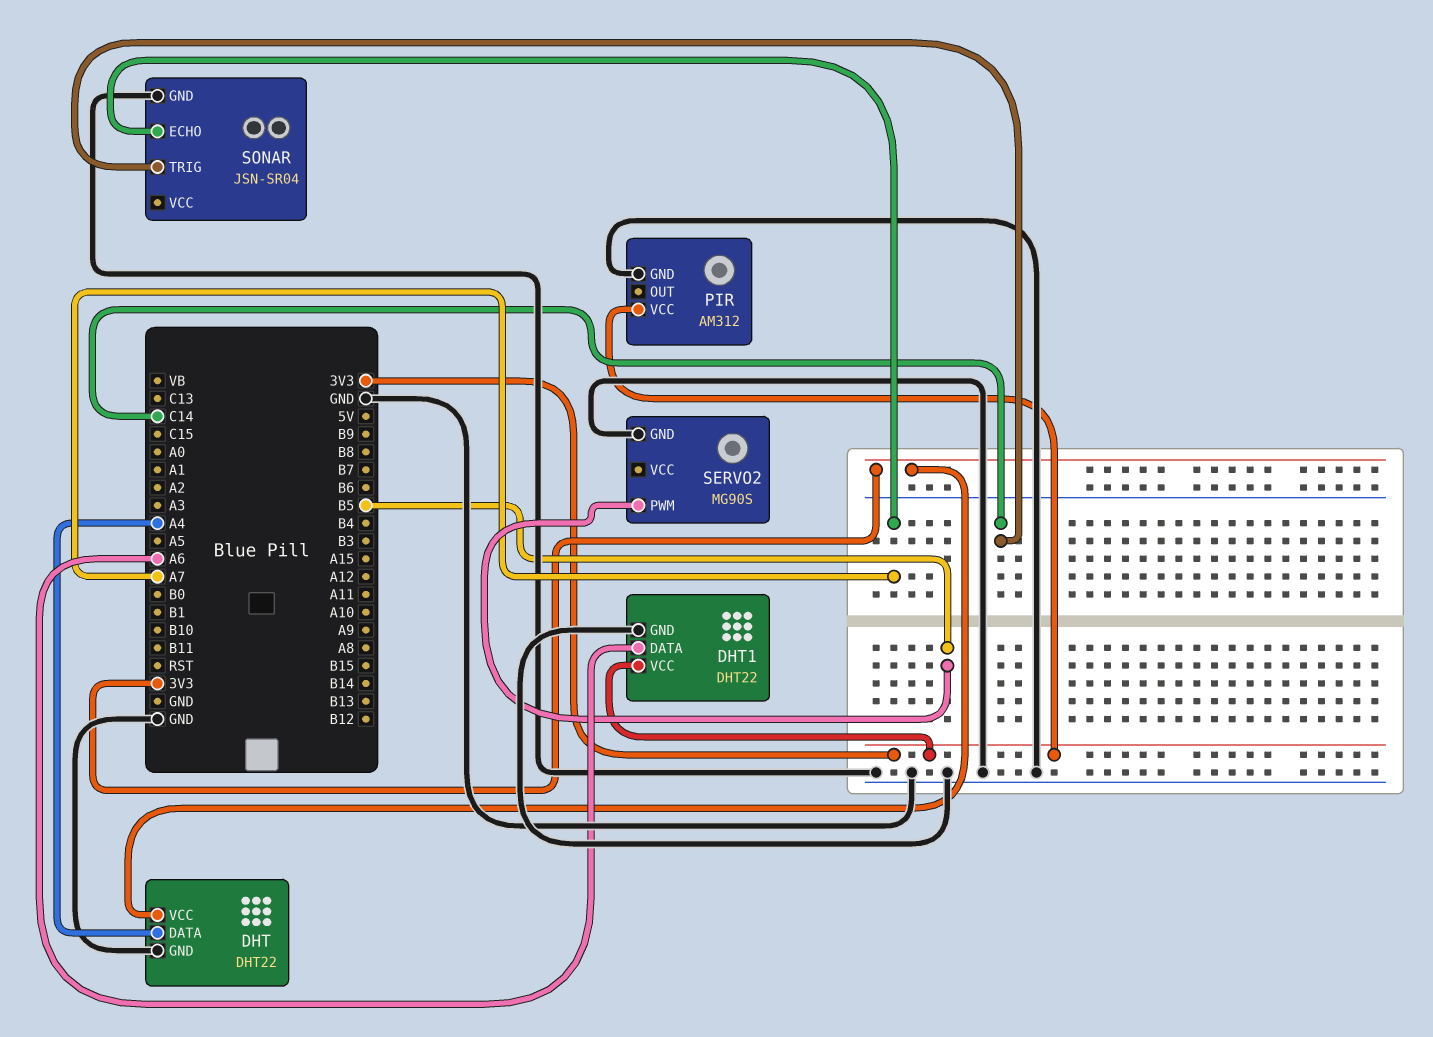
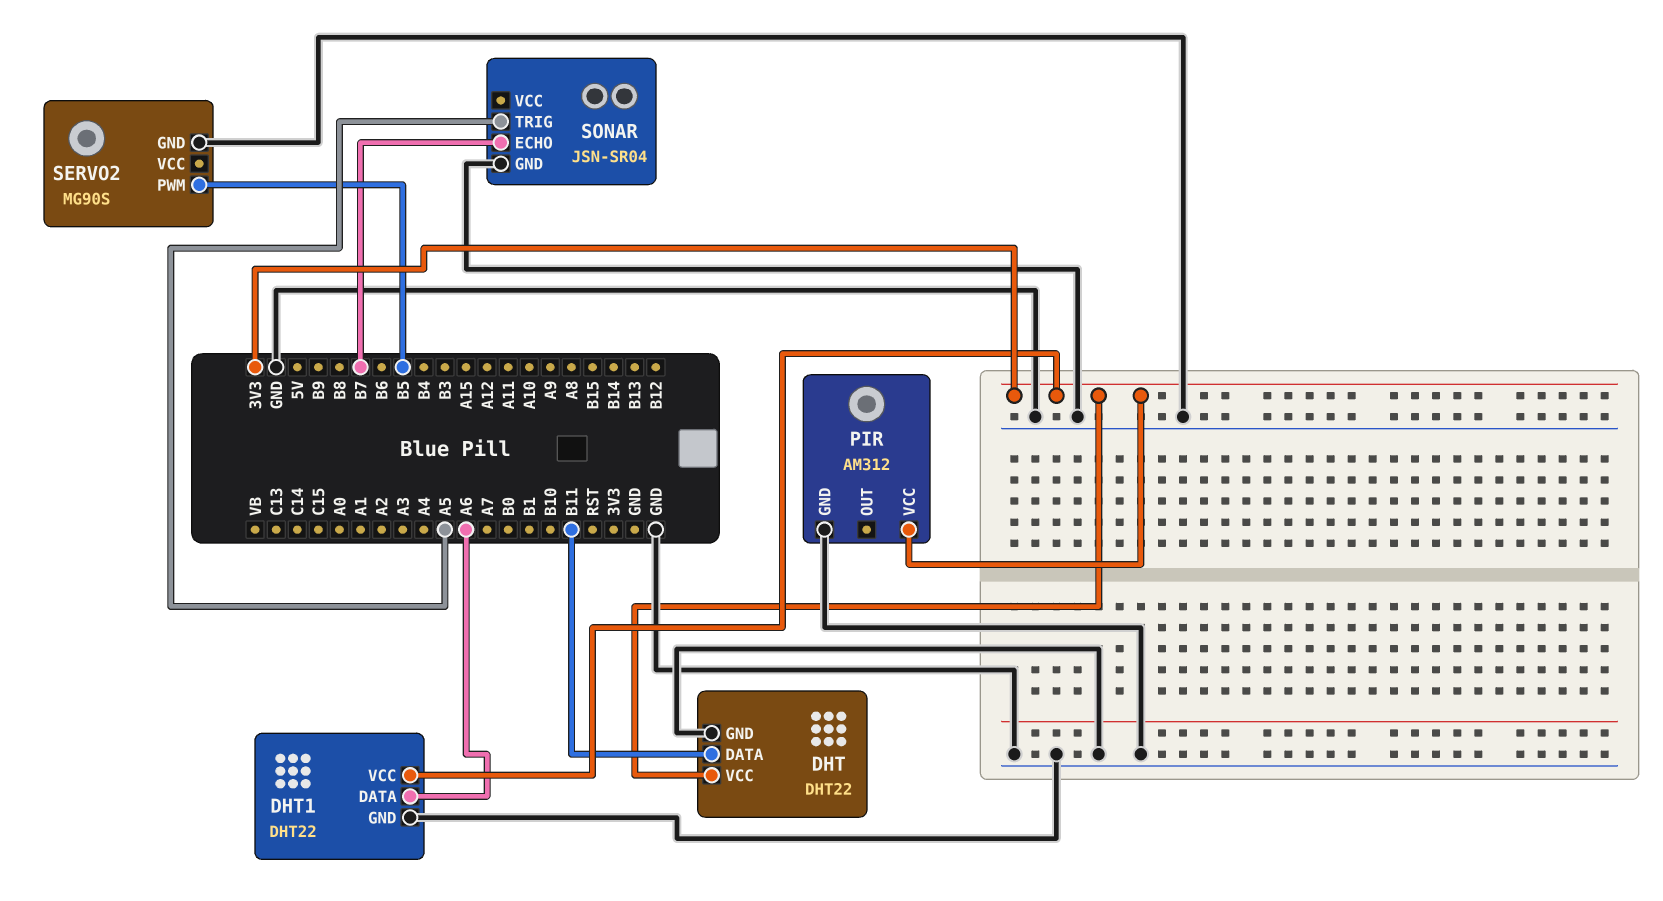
DHT pin DATA: A4 -> B11
SONAR pin ECHO: A7 -> B7
SONAR pin TRIG: C14 -> A5

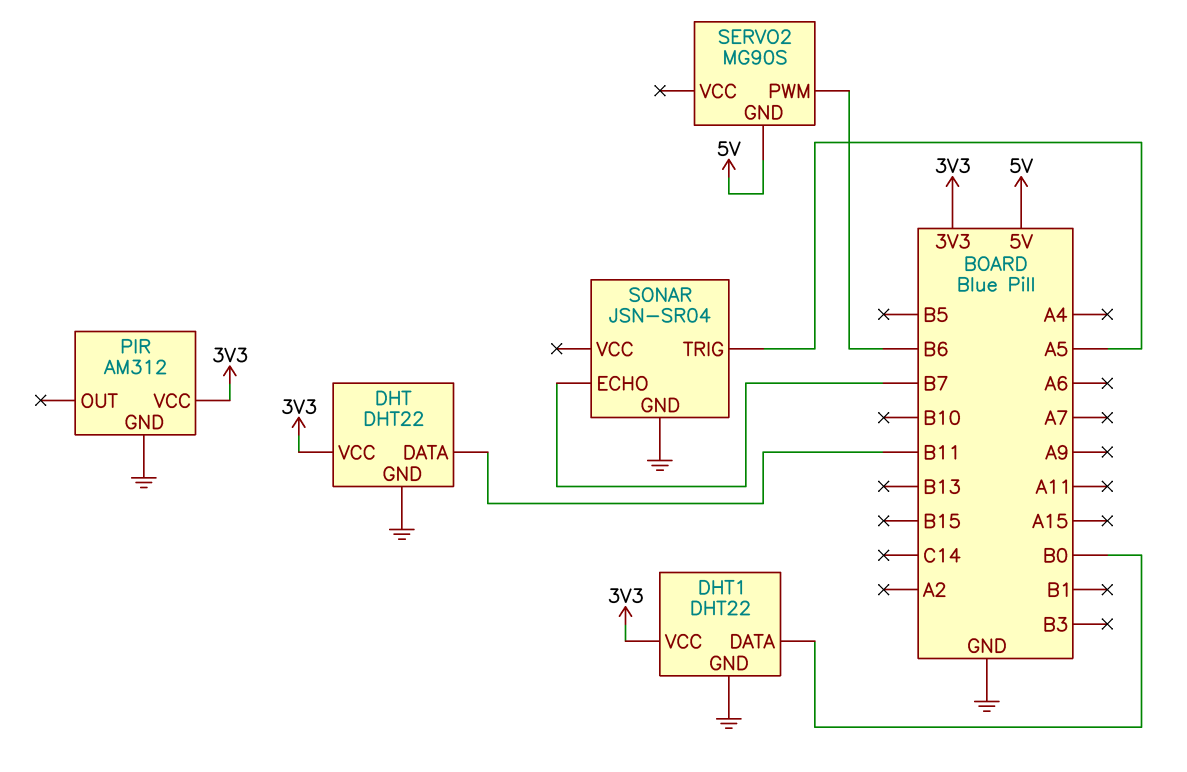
DHT1 pin DATA: A6 -> B0
SERVO2 pin GND: GND -> 5V
SERVO2 pin PWM: B5 -> B6

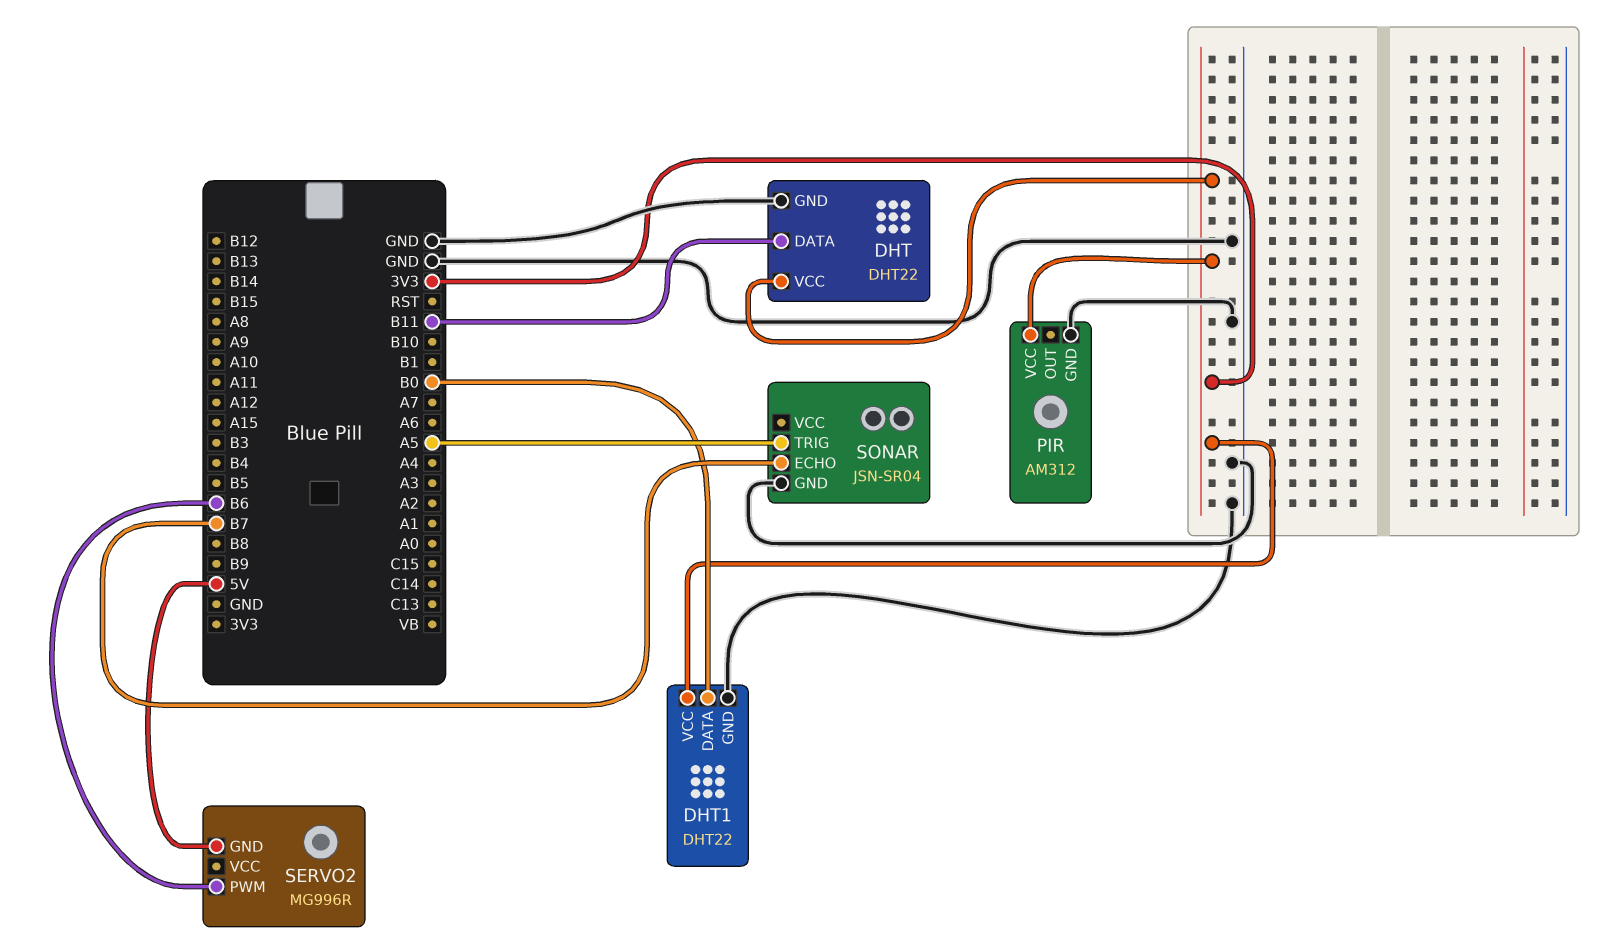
SERVO2: MG90S -> MG996R

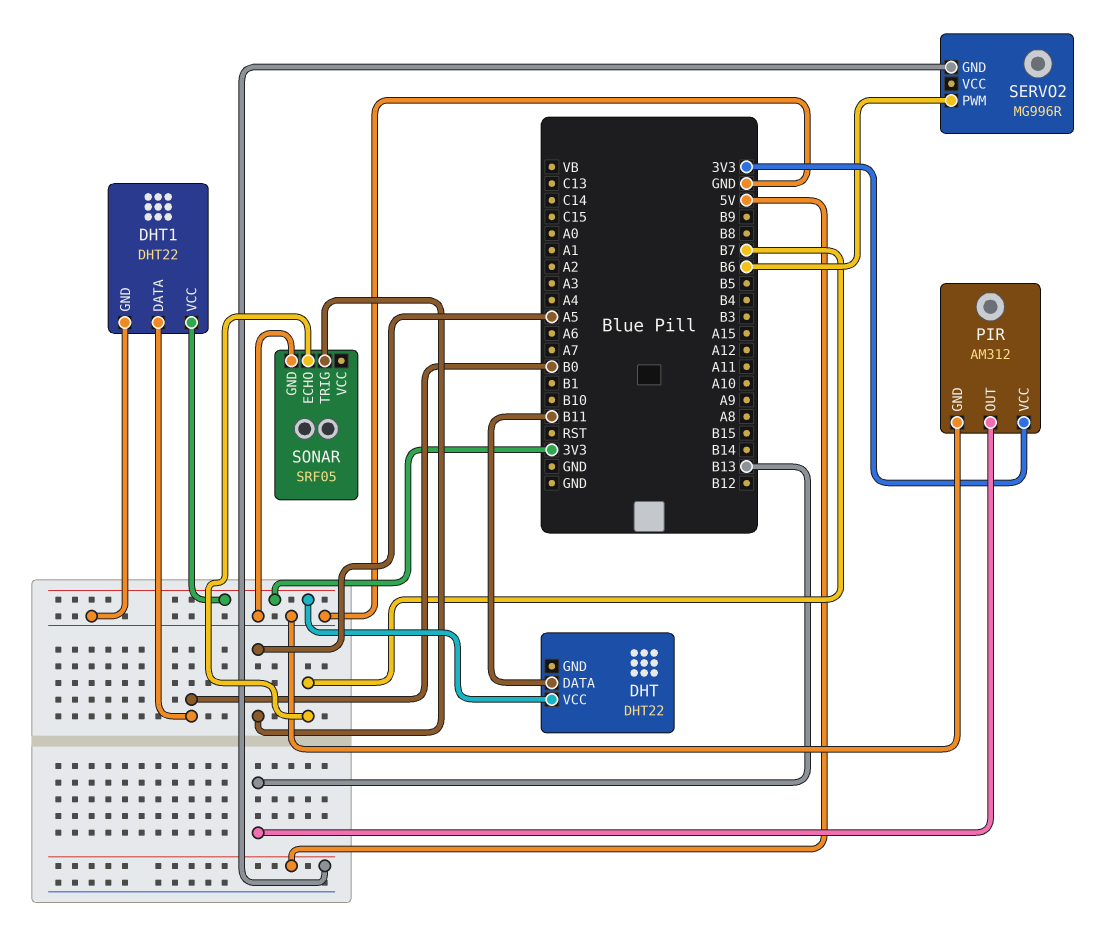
DHT pin GND: GND -> none
PIR pin OUT: none -> B13
SONAR: JSN-SR04 -> SRF05

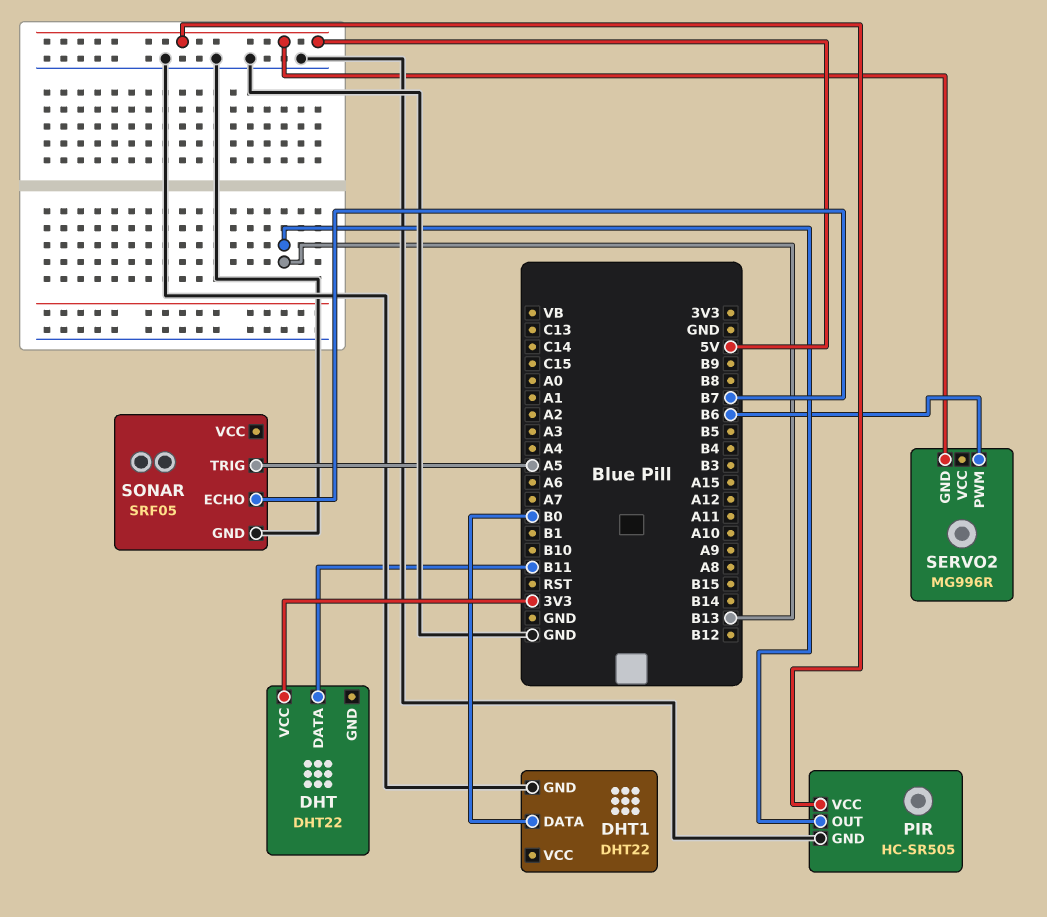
DHT1 pin VCC: 3V3 -> none
PIR: AM312 -> HC-SR505
PIR pin VCC: 3V3 -> 5V

